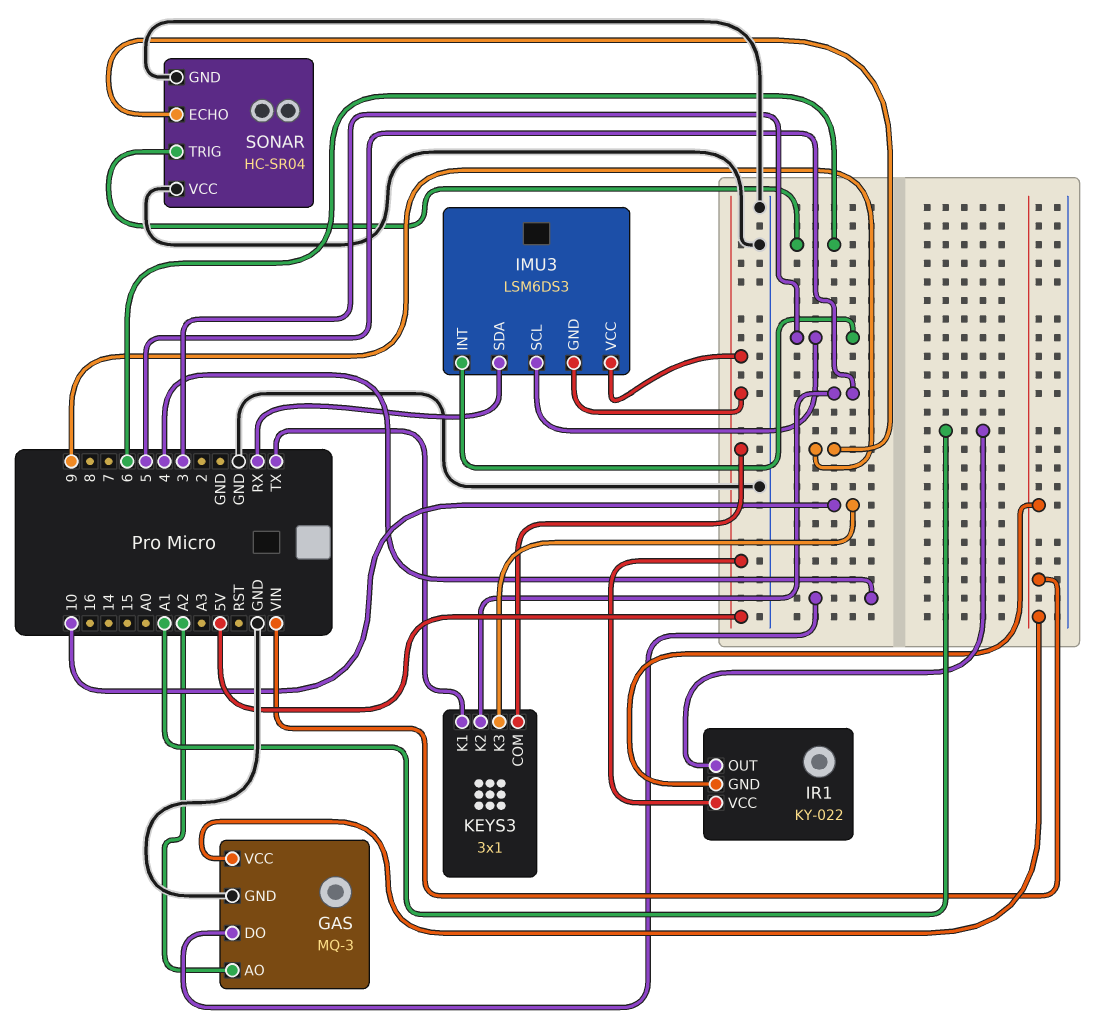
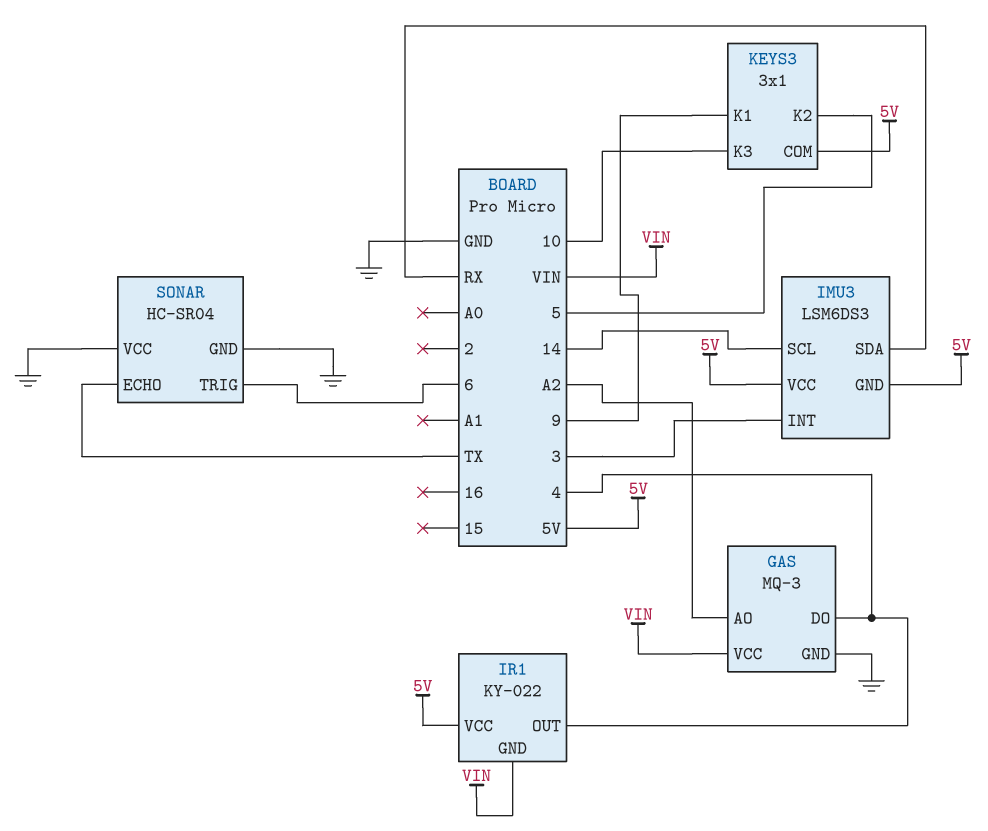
IMU3 pin SCL: 3 -> 14
IR1 pin OUT: A1 -> 4
KEYS3 pin K1: TX -> 9
SONAR pin ECHO: 9 -> TX

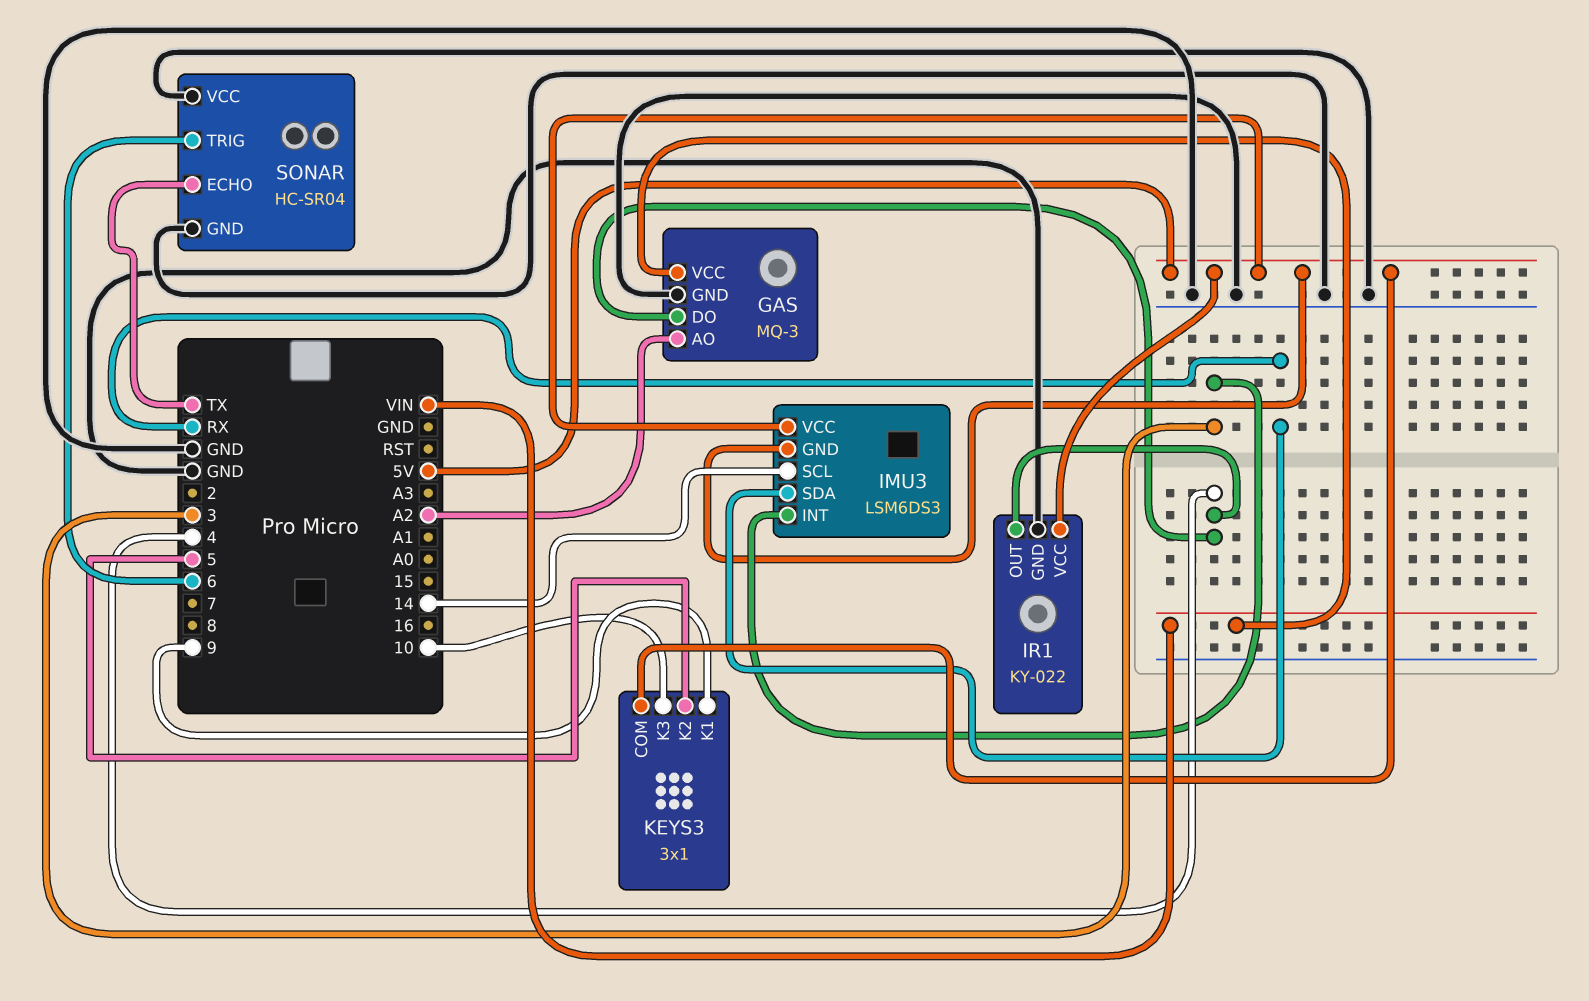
IR1 pin GND: VIN -> GND

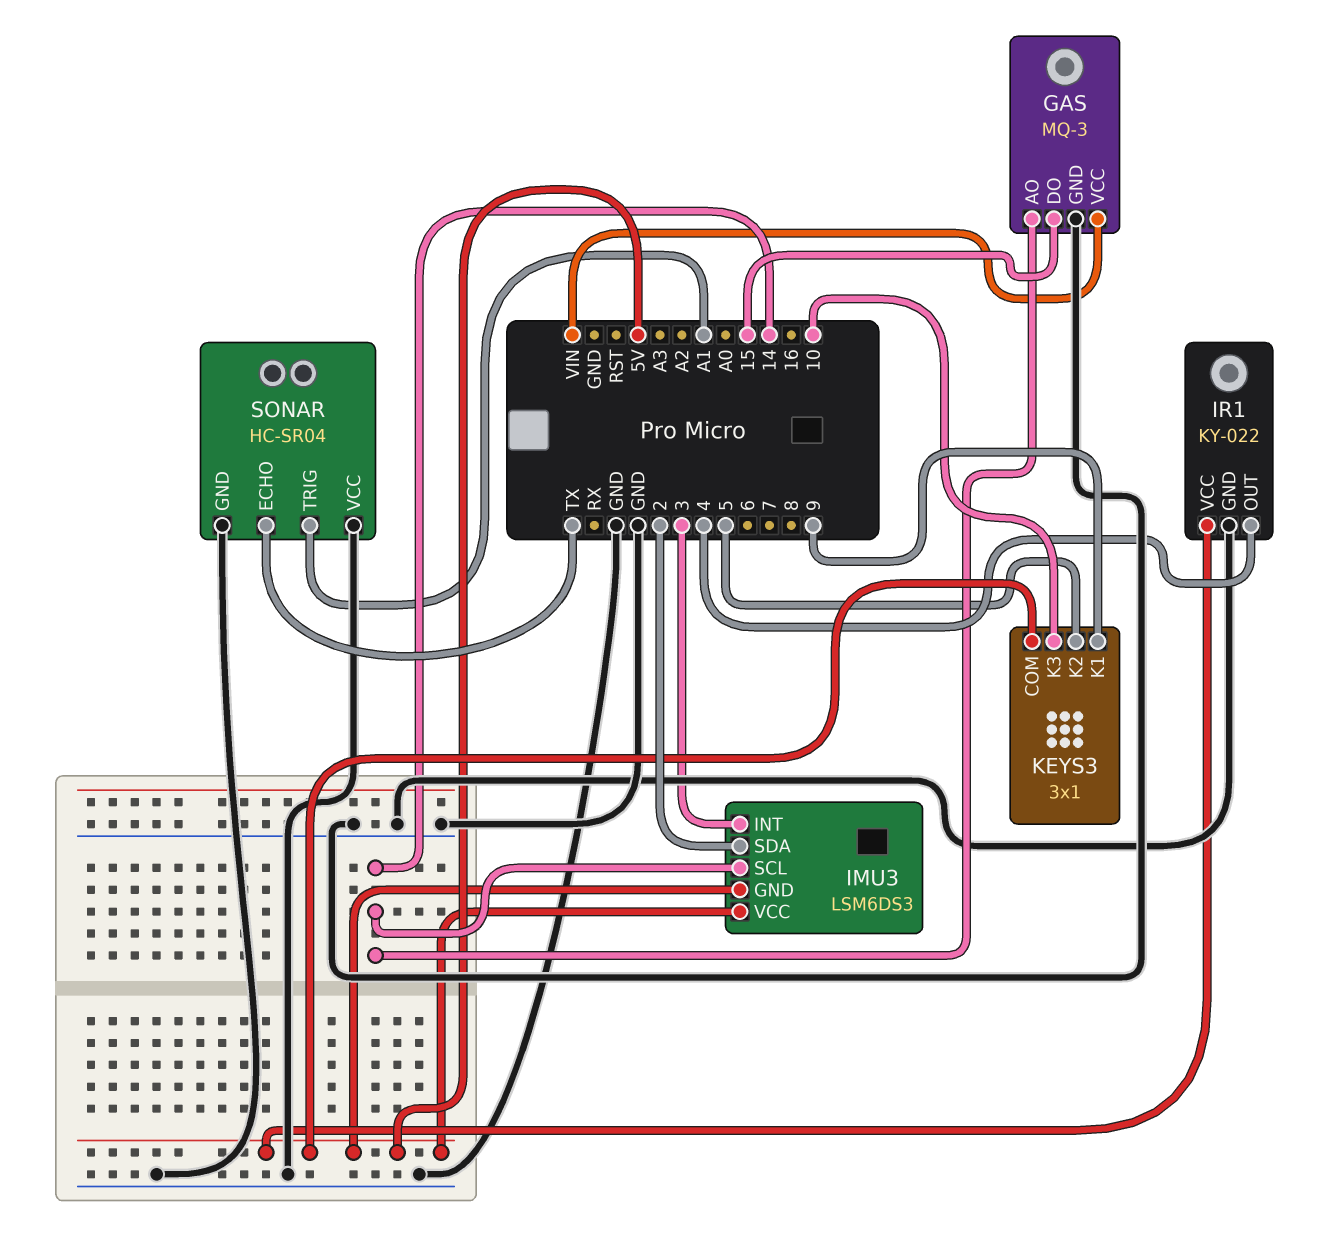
GAS pin AO: A2 -> 14
GAS pin DO: 4 -> 15
IMU3 pin SDA: RX -> 2
SONAR pin TRIG: 6 -> A1

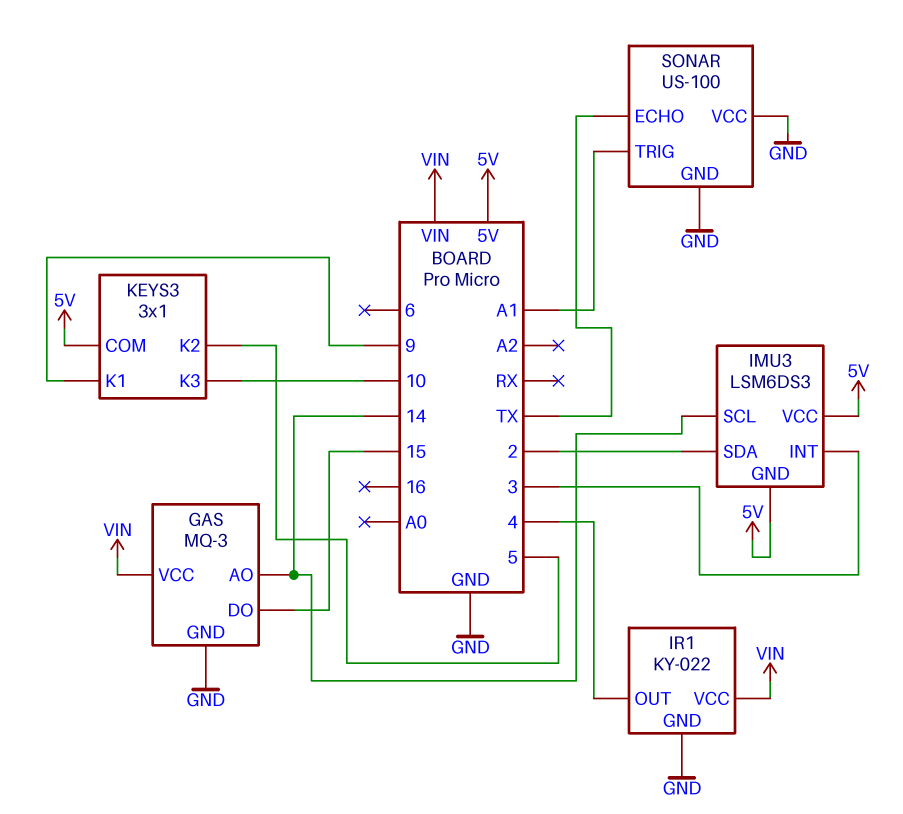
IR1 pin VCC: 5V -> VIN
SONAR: HC-SR04 -> US-100

